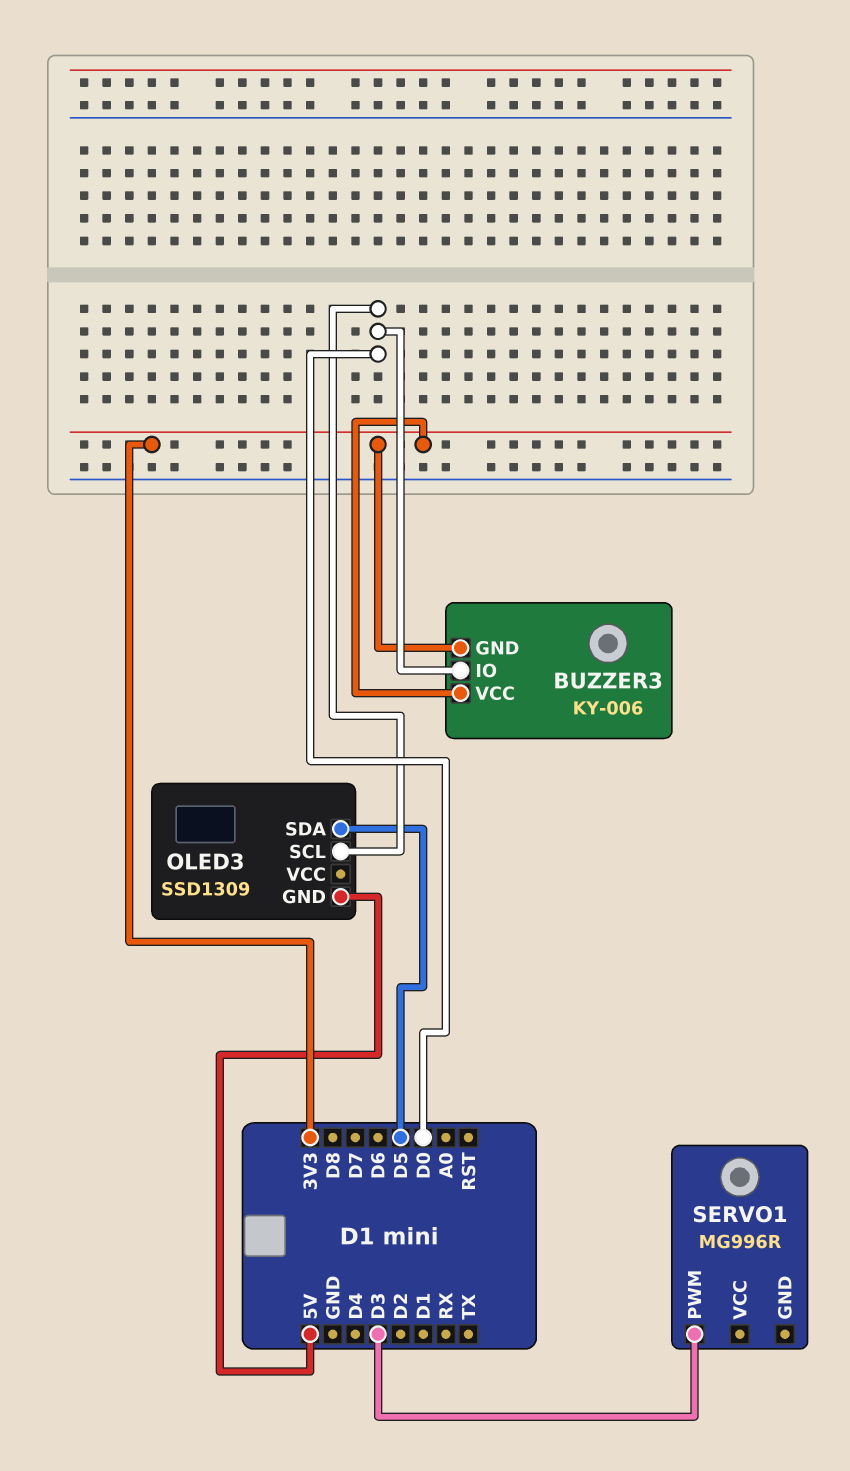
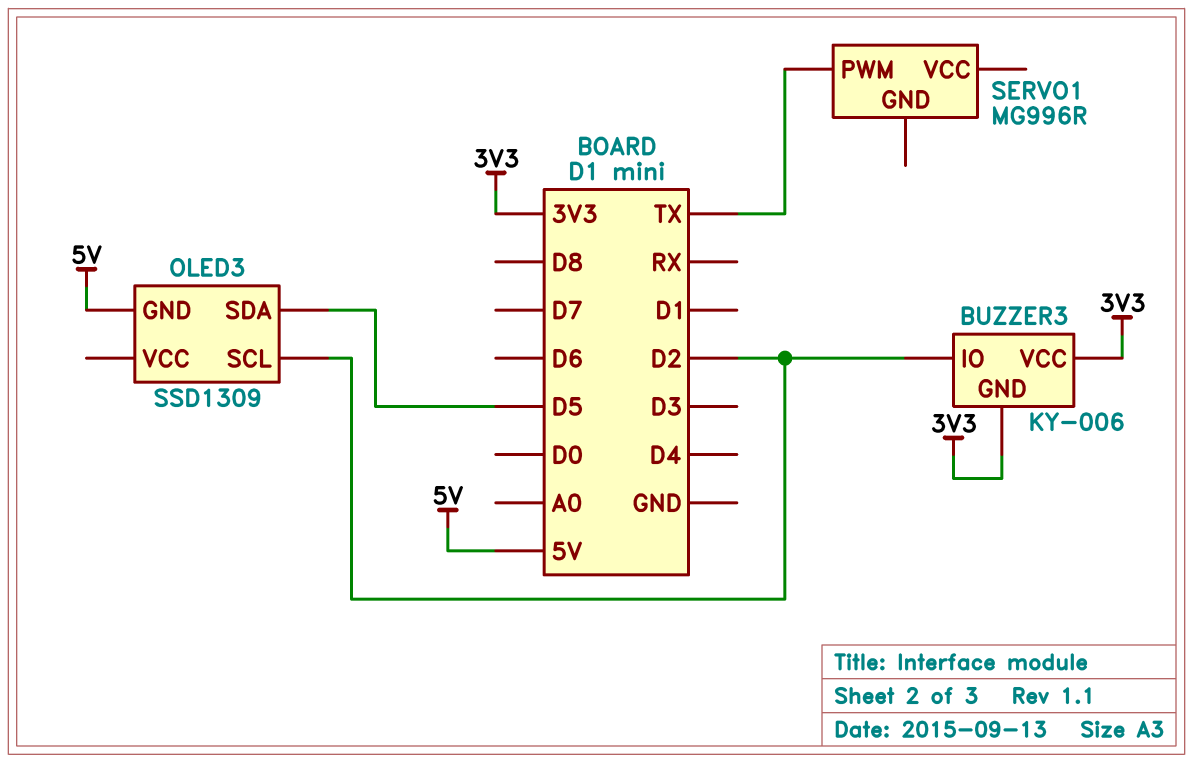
BUZZER3 pin IO: D0 -> D2
OLED3 pin SCL: D0 -> D2
SERVO1 pin PWM: D3 -> TX

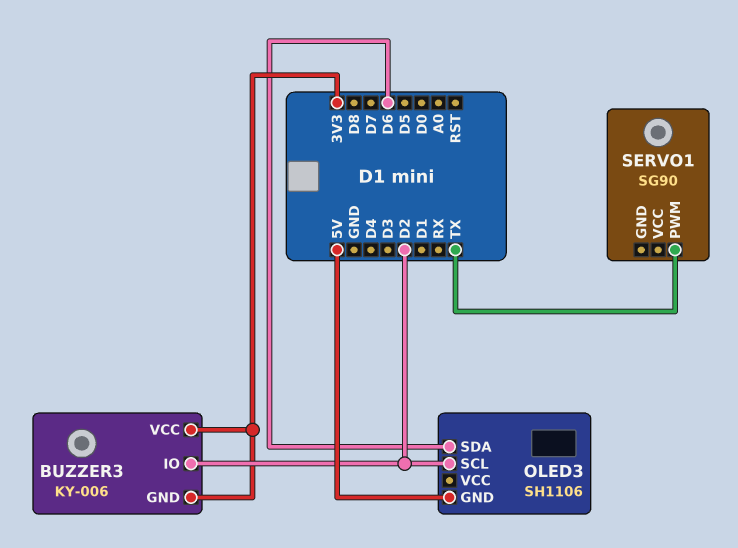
OLED3: SSD1309 -> SH1106
OLED3 pin SDA: D5 -> D6
SERVO1: MG996R -> SG90

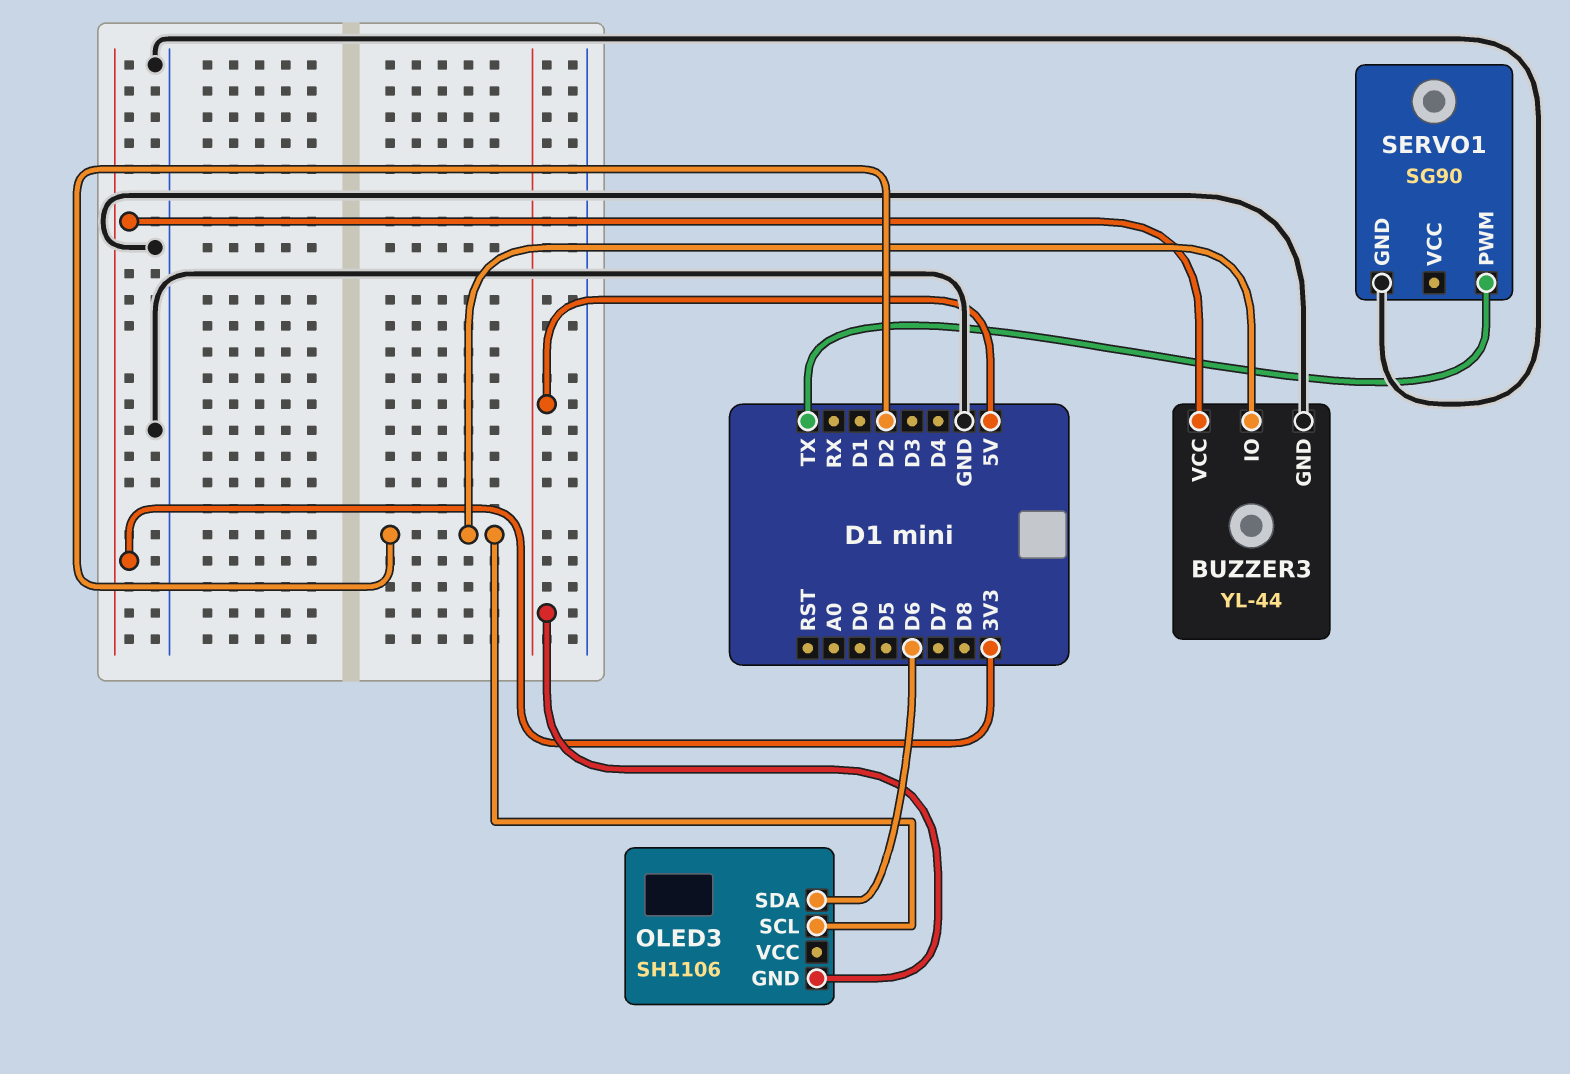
BUZZER3: KY-006 -> YL-44
BUZZER3 pin GND: 3V3 -> GND
SERVO1 pin GND: none -> GND

